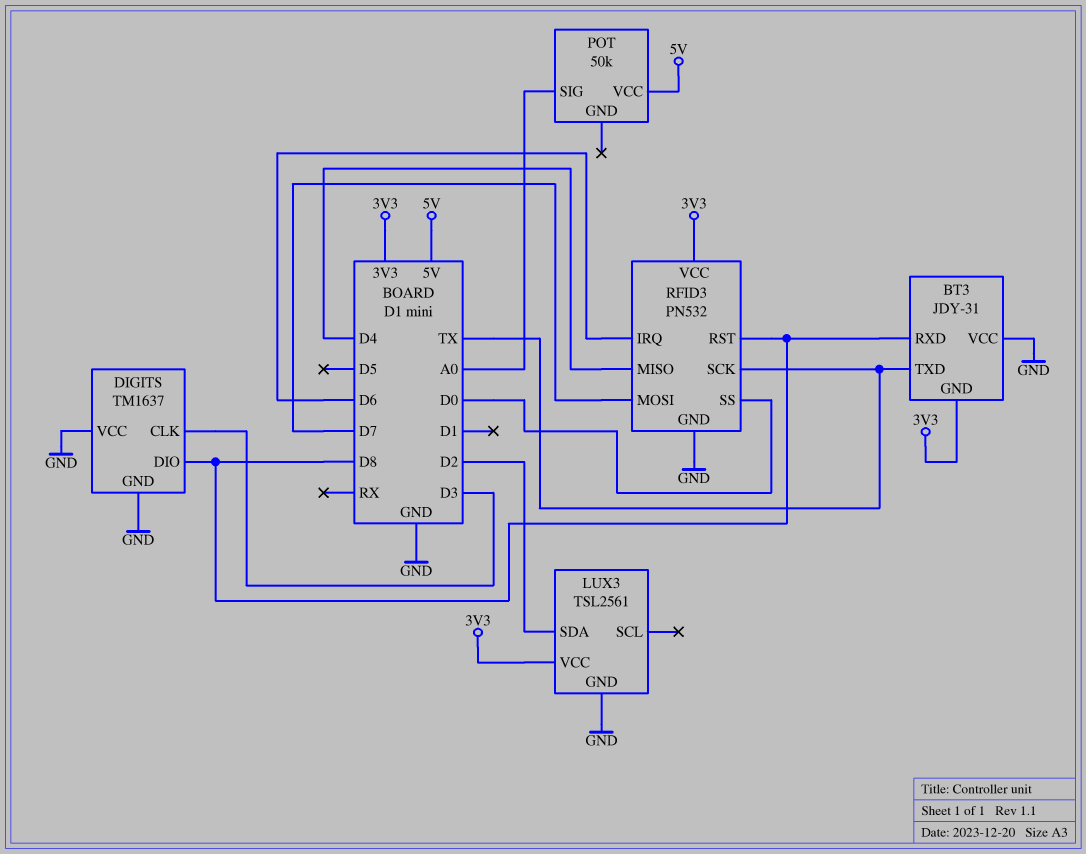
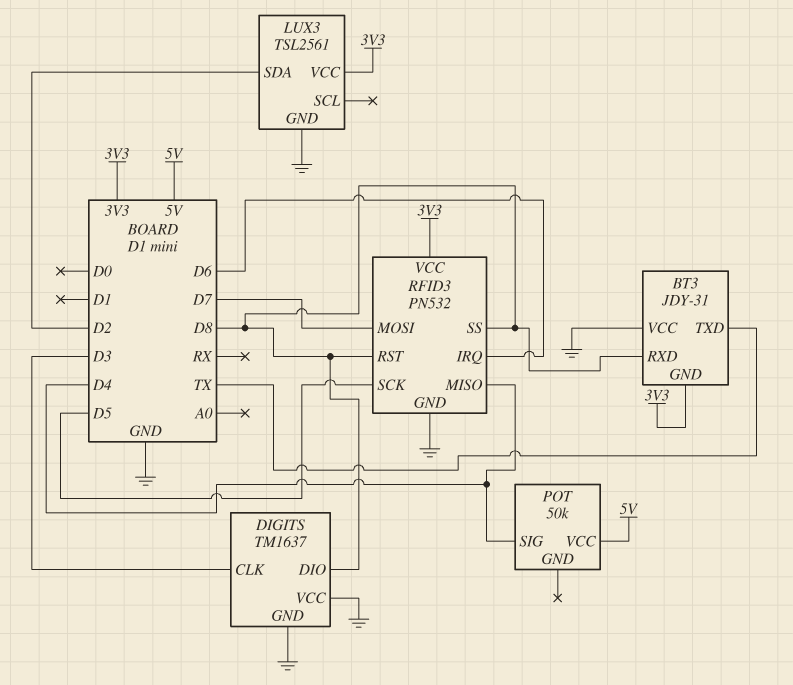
POT pin SIG: A0 -> D4
RFID3 pin SCK: TX -> D5
RFID3 pin SS: D0 -> D8

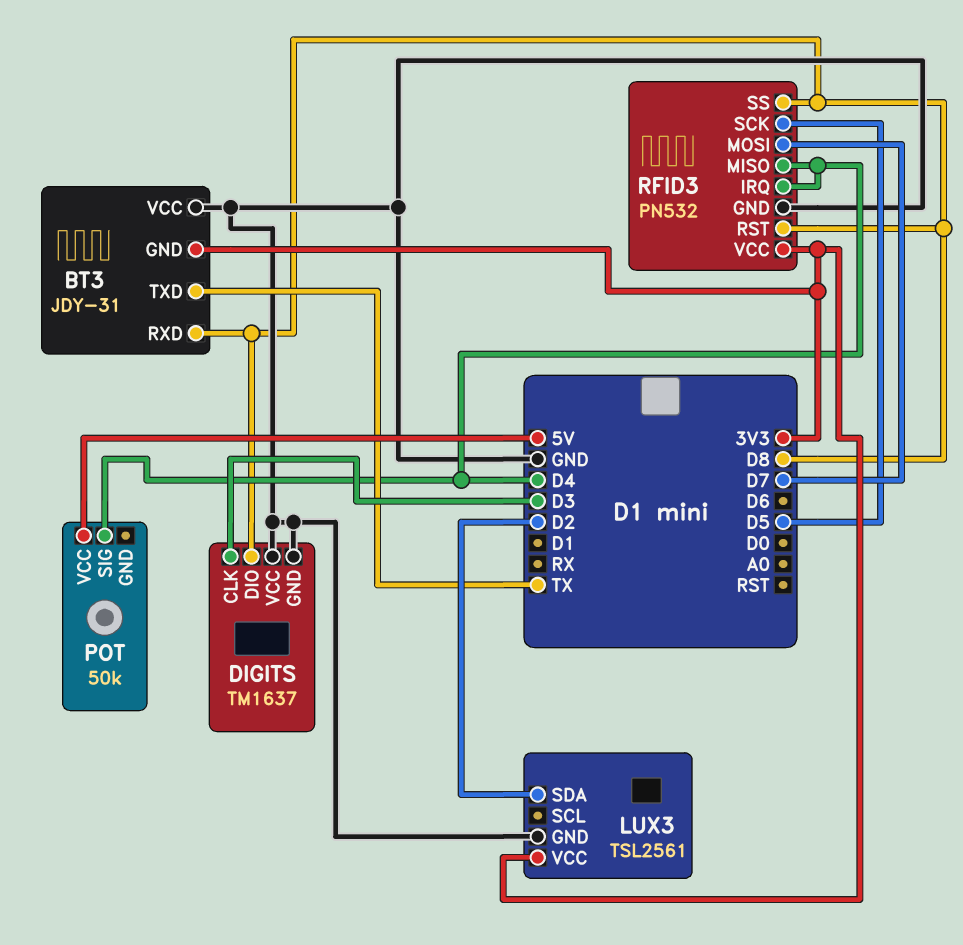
RFID3 pin IRQ: D6 -> D4

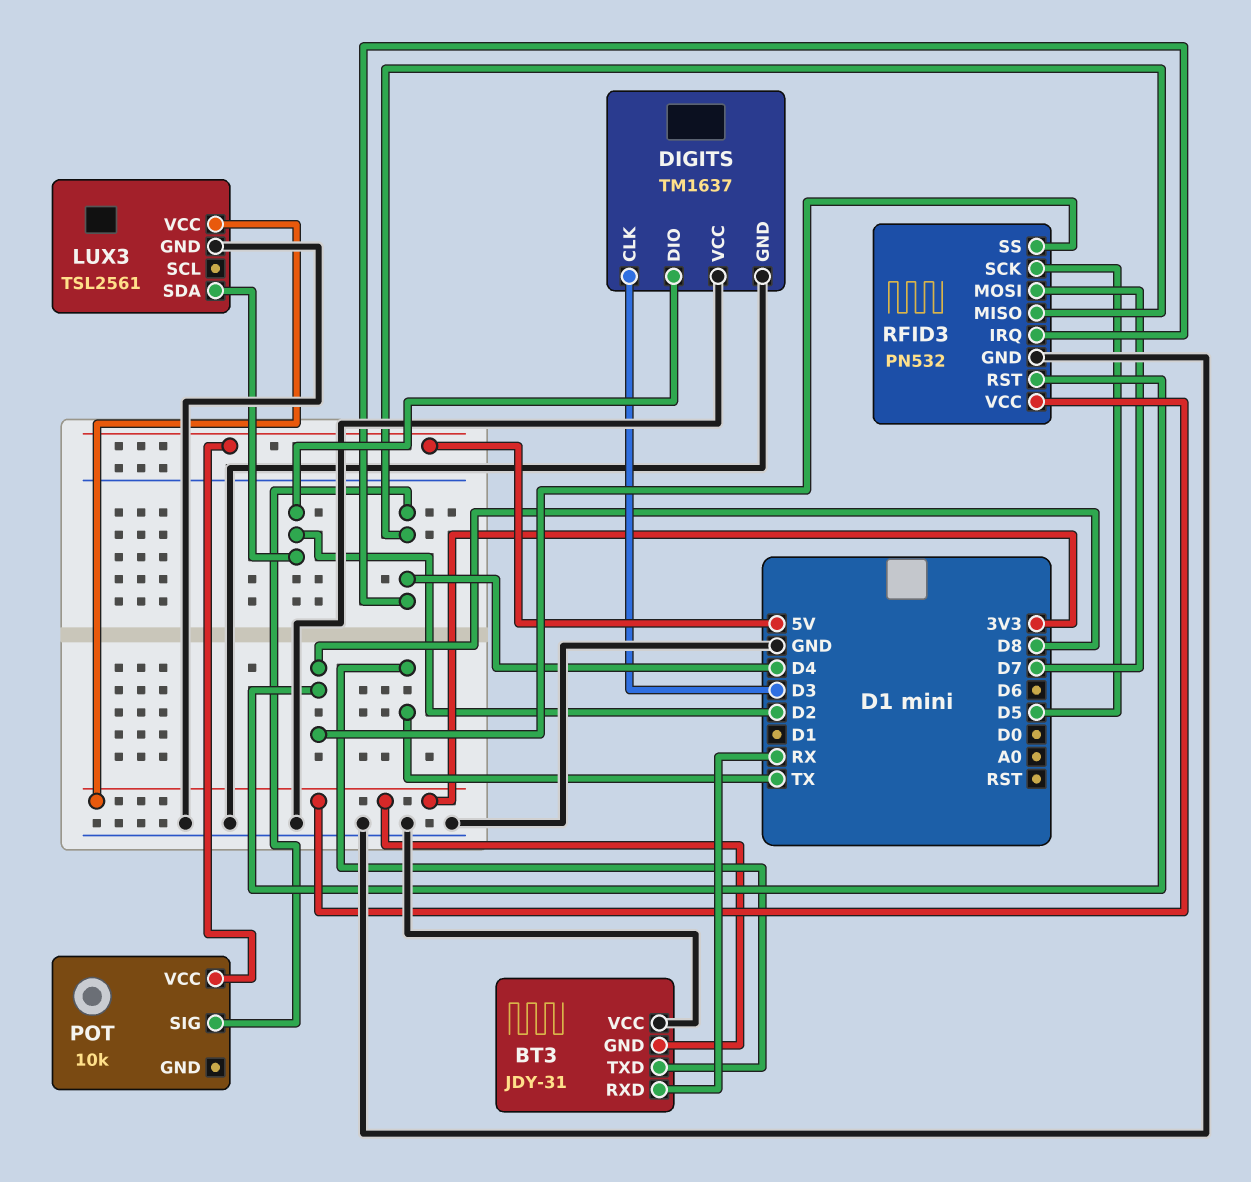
BT3 pin RXD: D8 -> RX
DIGITS pin DIO: D8 -> D2
POT: 50k -> 10k

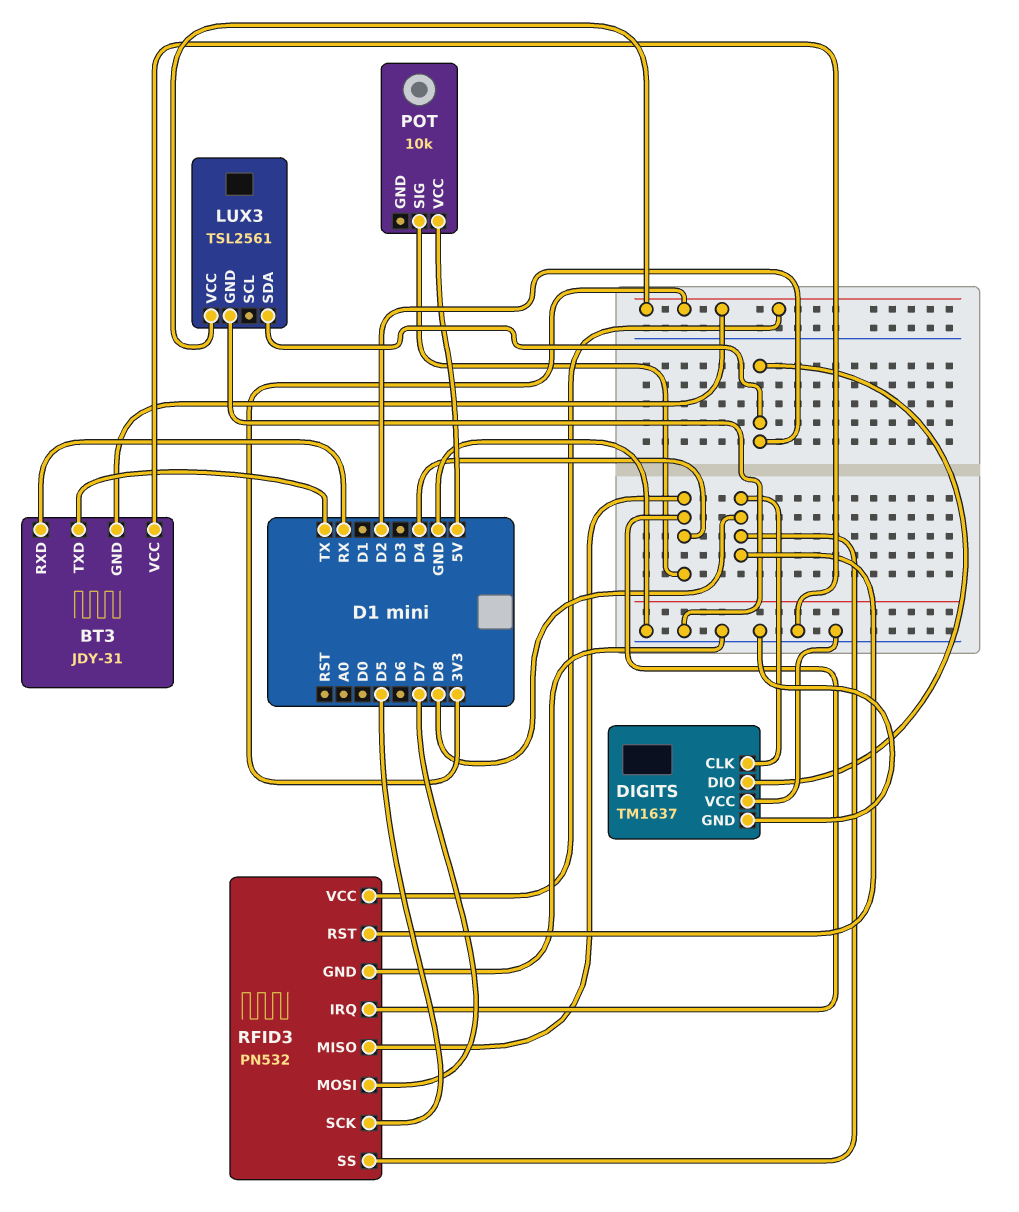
DIGITS pin CLK: D3 -> D8

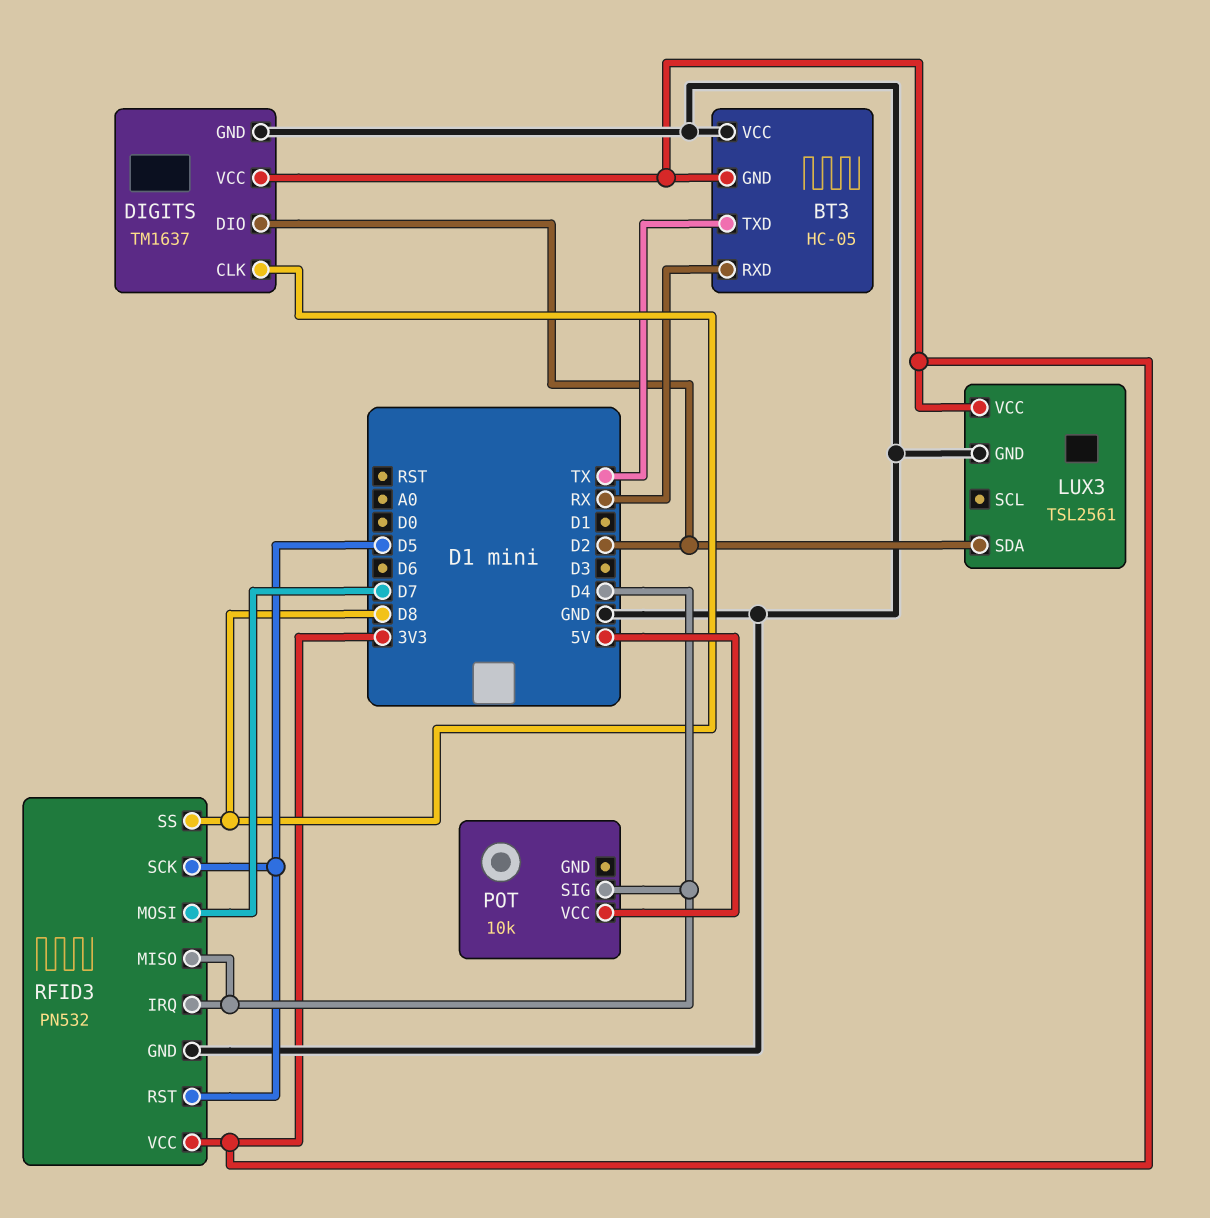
BT3: JDY-31 -> HC-05
DIGITS pin VCC: GND -> 3V3
RFID3 pin RST: D8 -> D5

